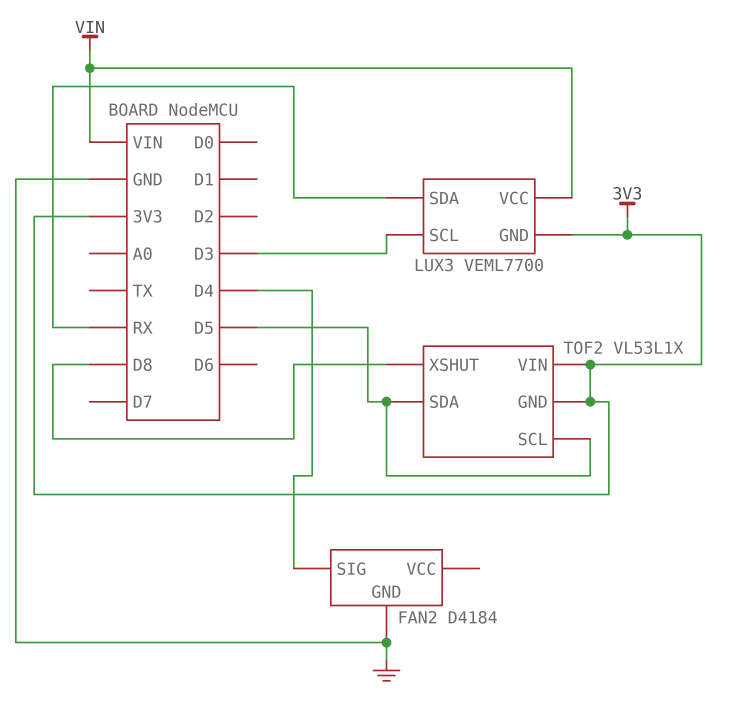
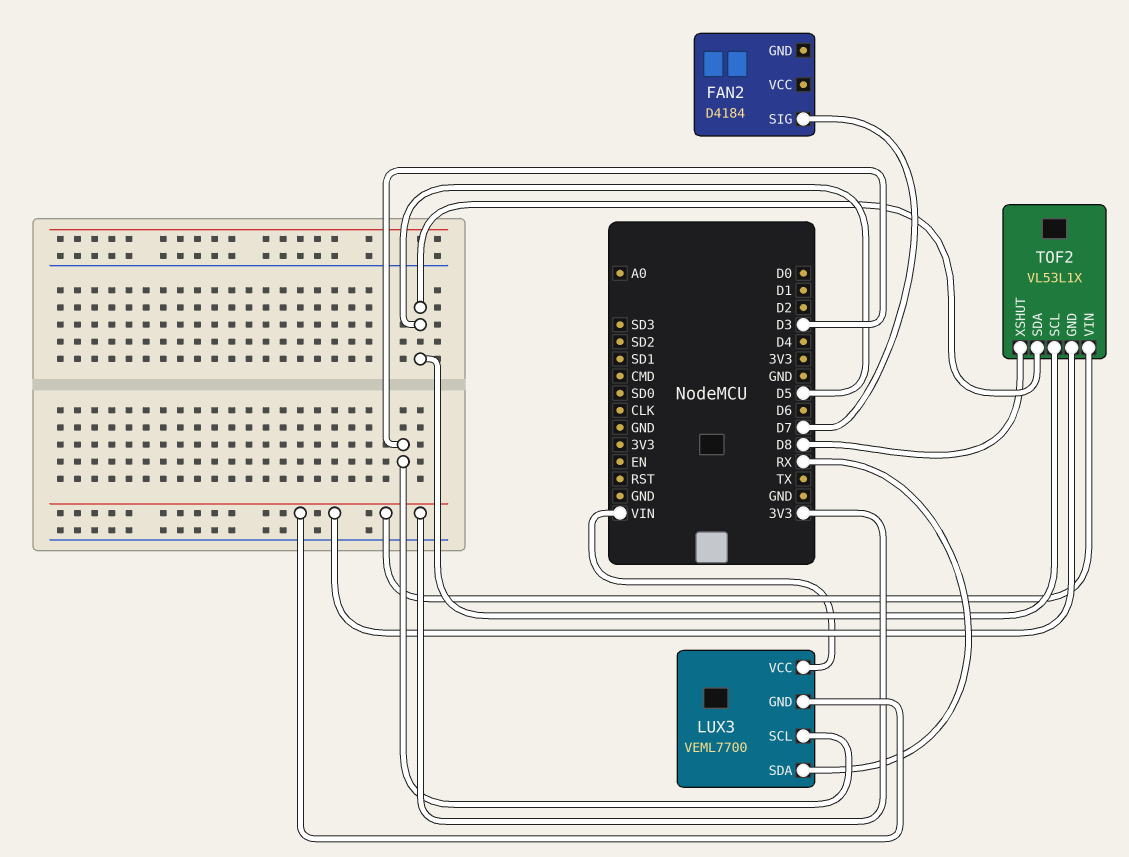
FAN2 pin GND: GND -> none
FAN2 pin SIG: D4 -> D7

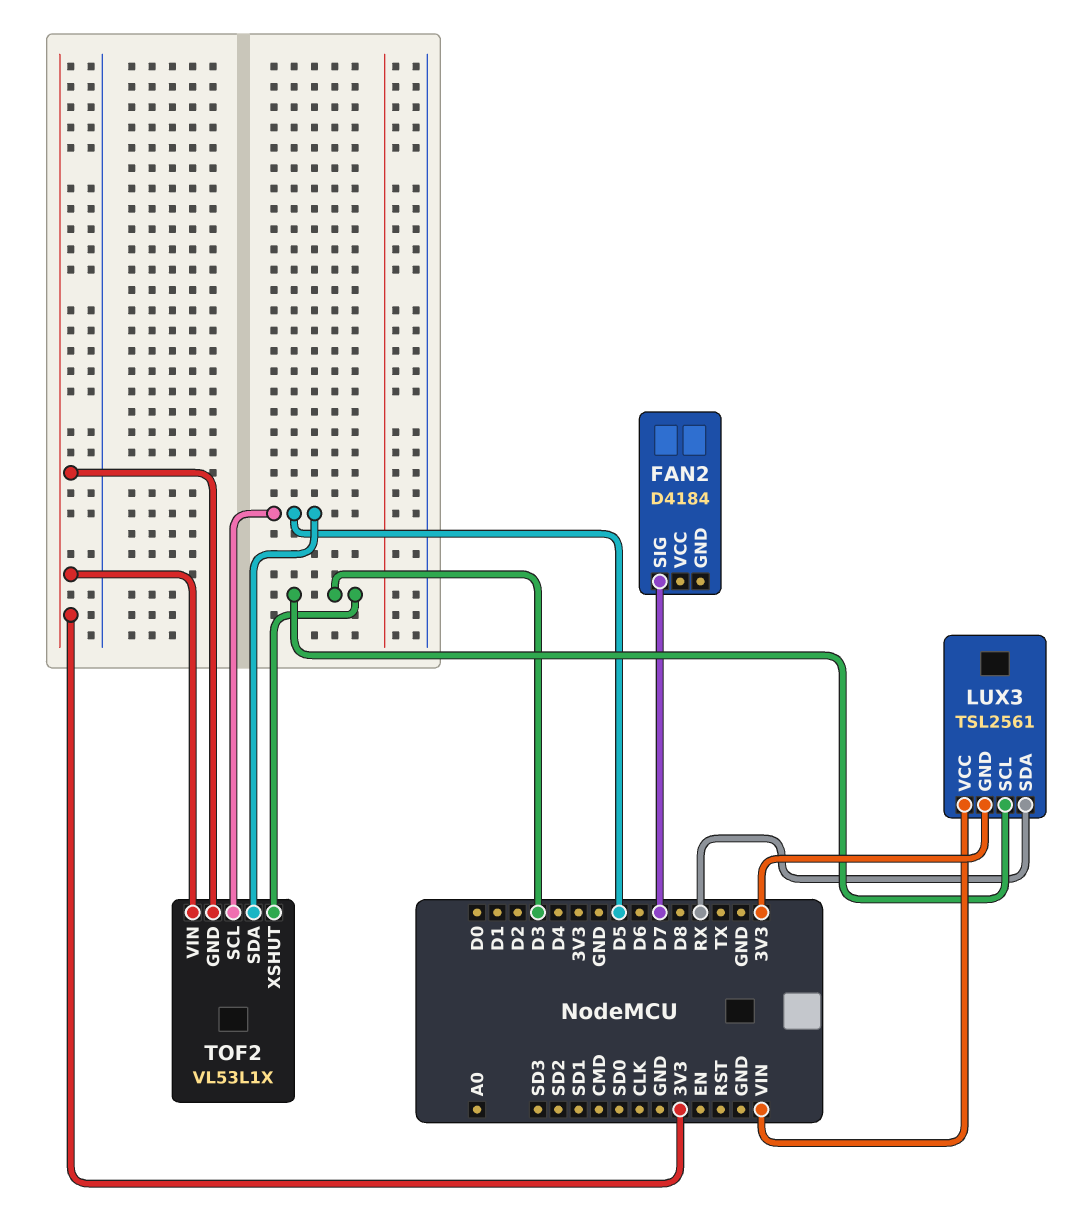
LUX3: VEML7700 -> TSL2561
TOF2 pin XSHUT: D8 -> D3

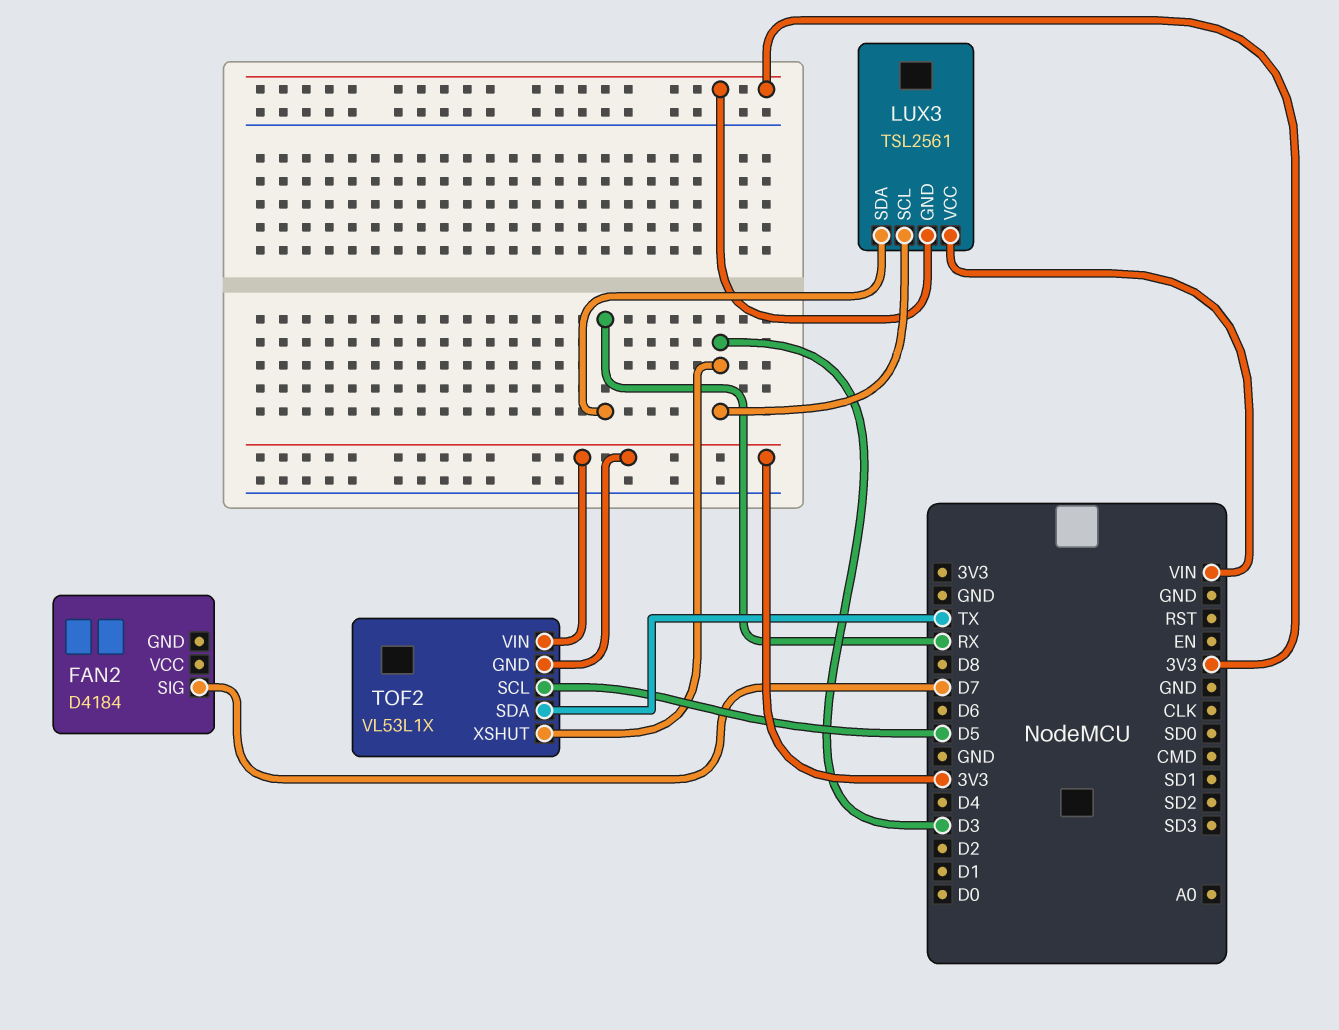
TOF2 pin SDA: D5 -> TX

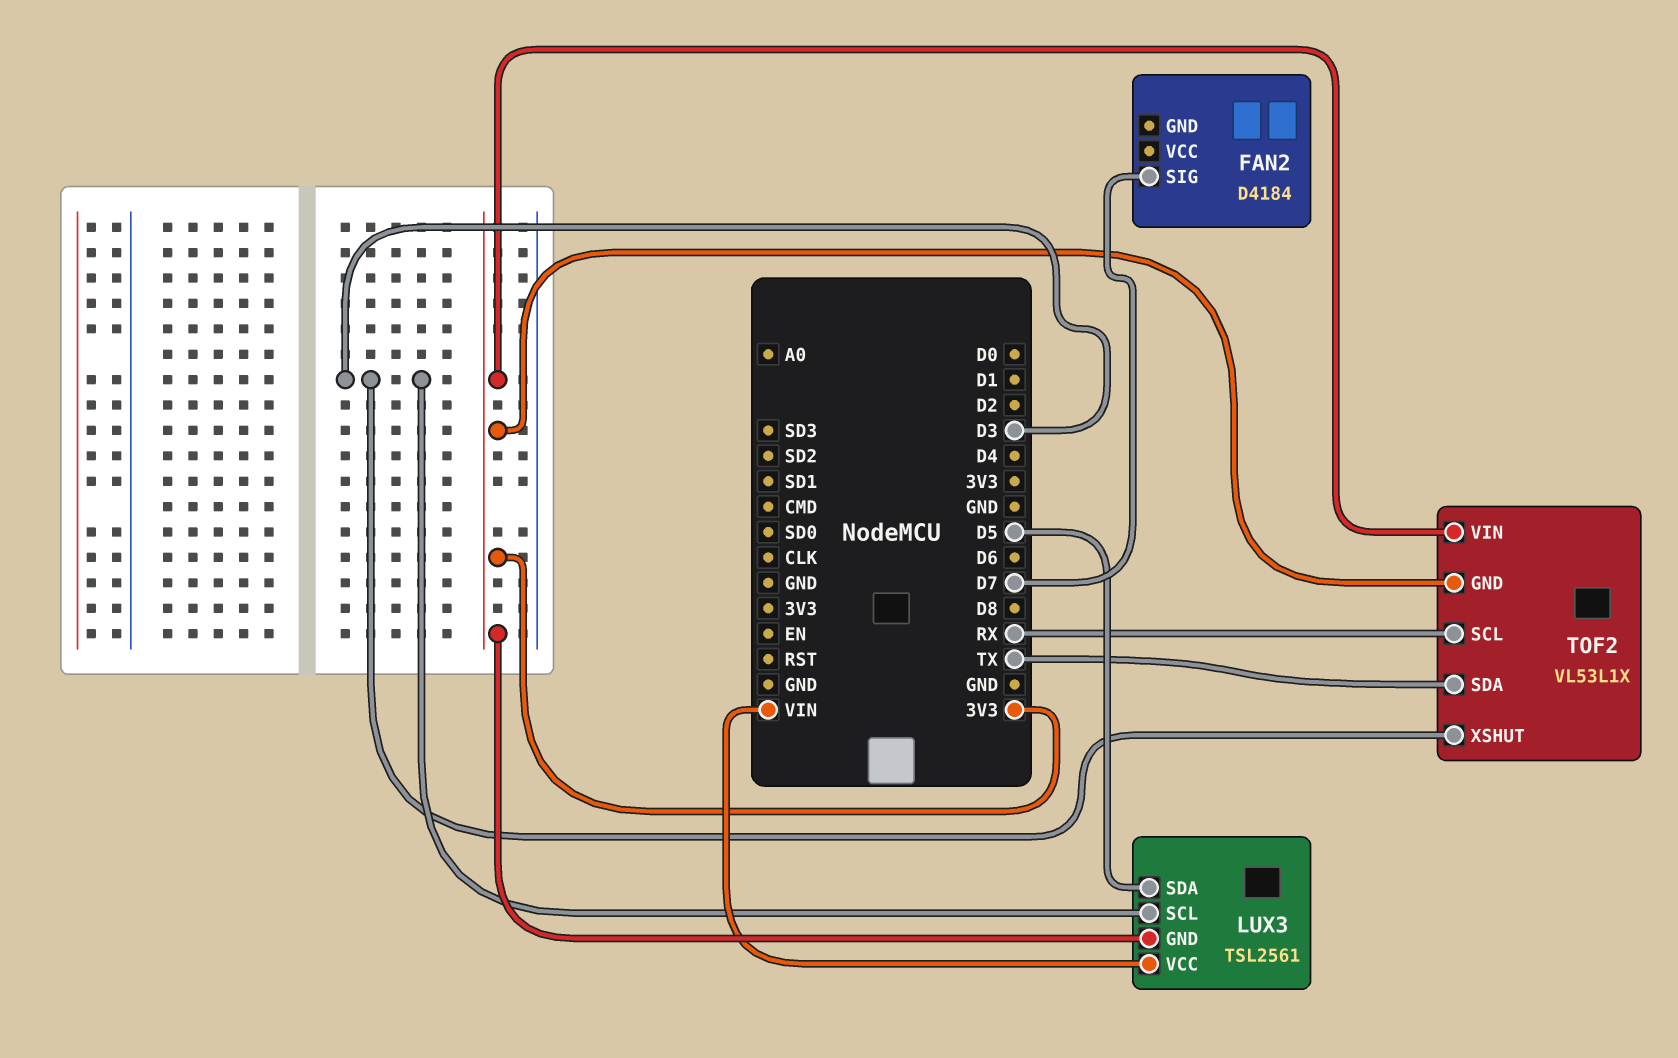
LUX3 pin SDA: RX -> D5
TOF2 pin SCL: D5 -> RX

